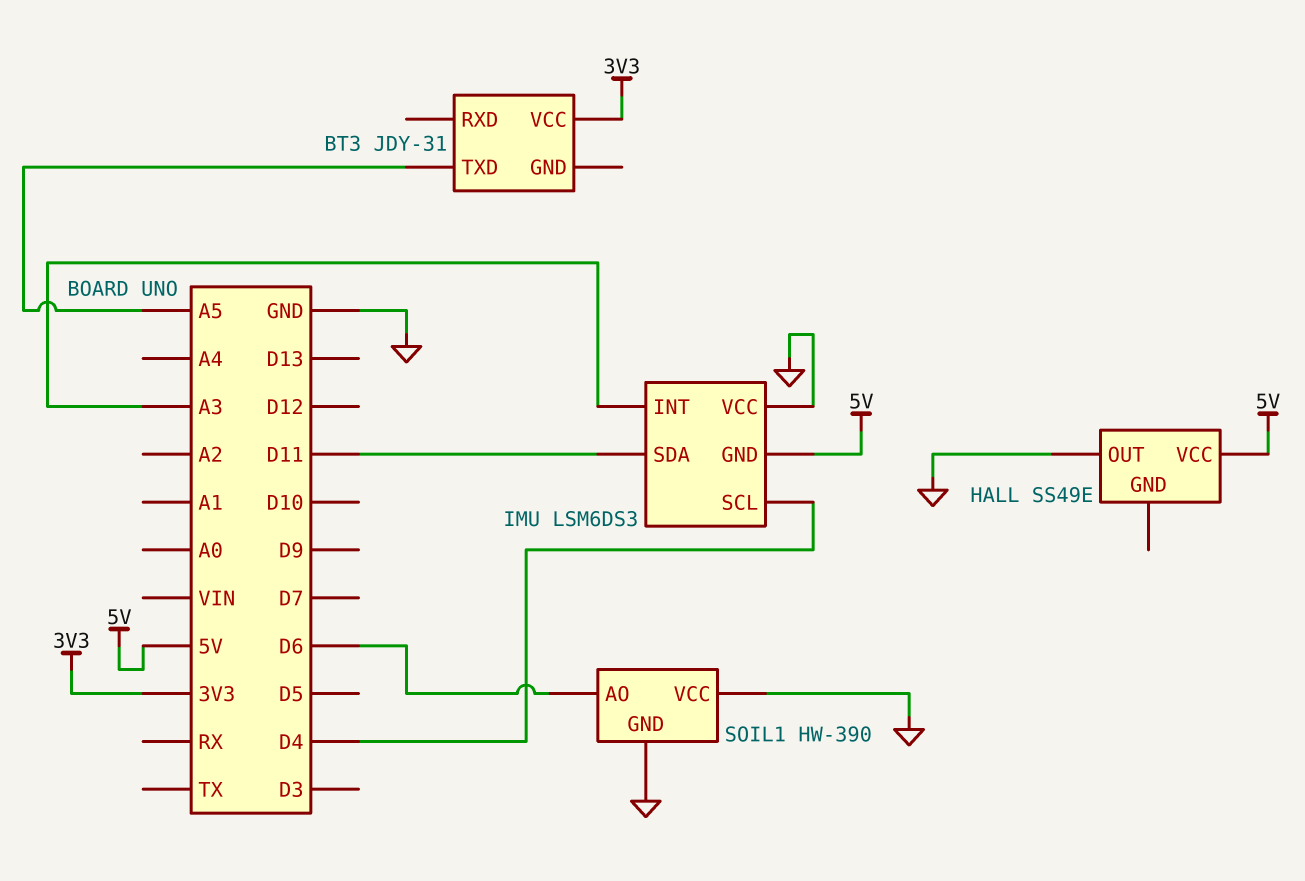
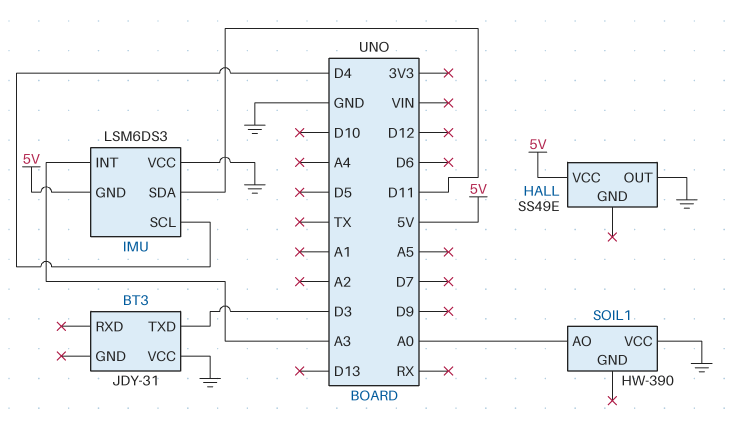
BT3 pin TXD: A5 -> D3
BT3 pin VCC: 3V3 -> GND
SOIL1 pin AO: D6 -> A0
SOIL1 pin GND: GND -> none

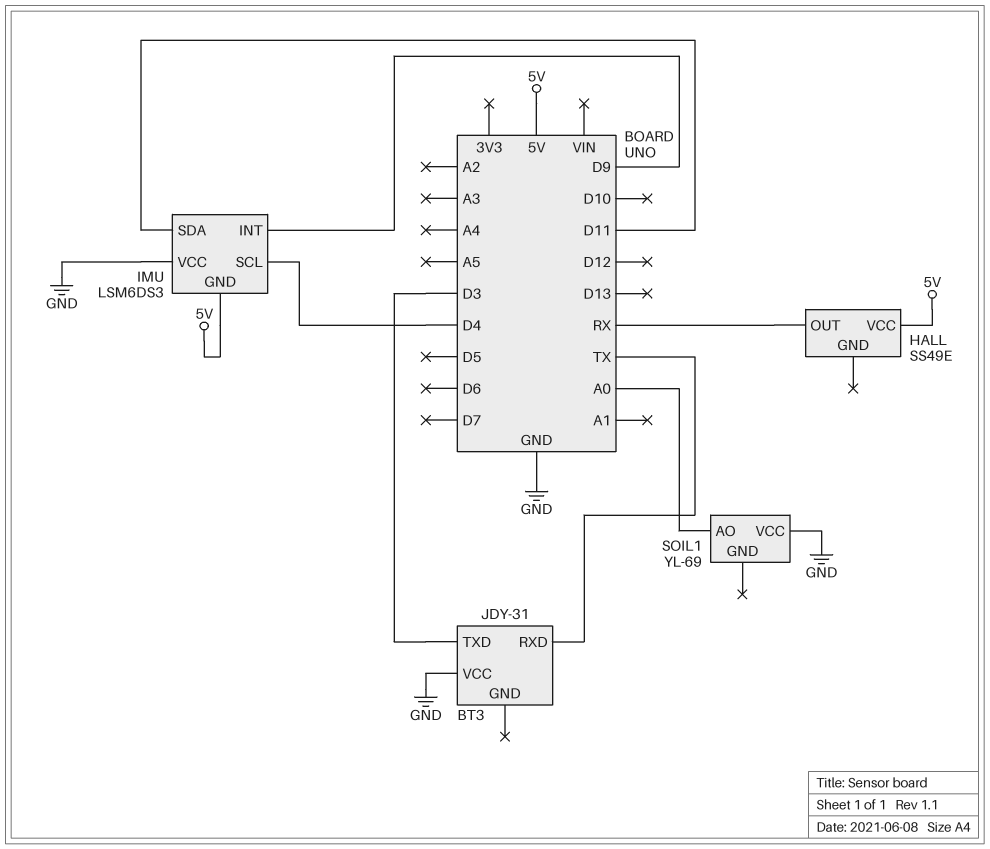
BT3 pin RXD: none -> TX
HALL pin OUT: GND -> RX
IMU pin INT: A3 -> D9
SOIL1: HW-390 -> YL-69

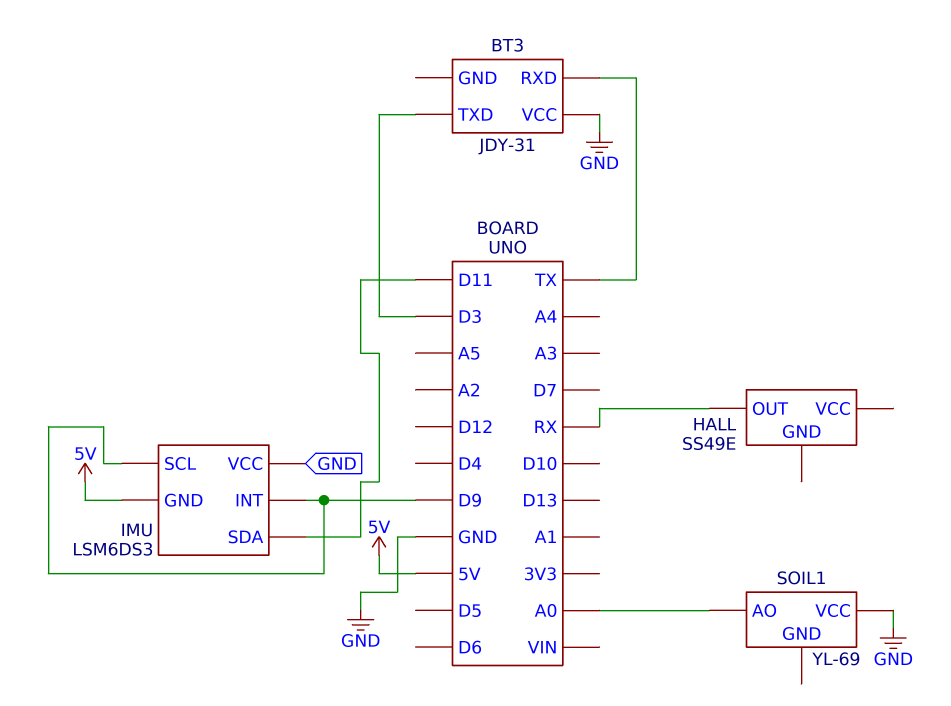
HALL pin VCC: 5V -> none
IMU pin SCL: D4 -> D9

